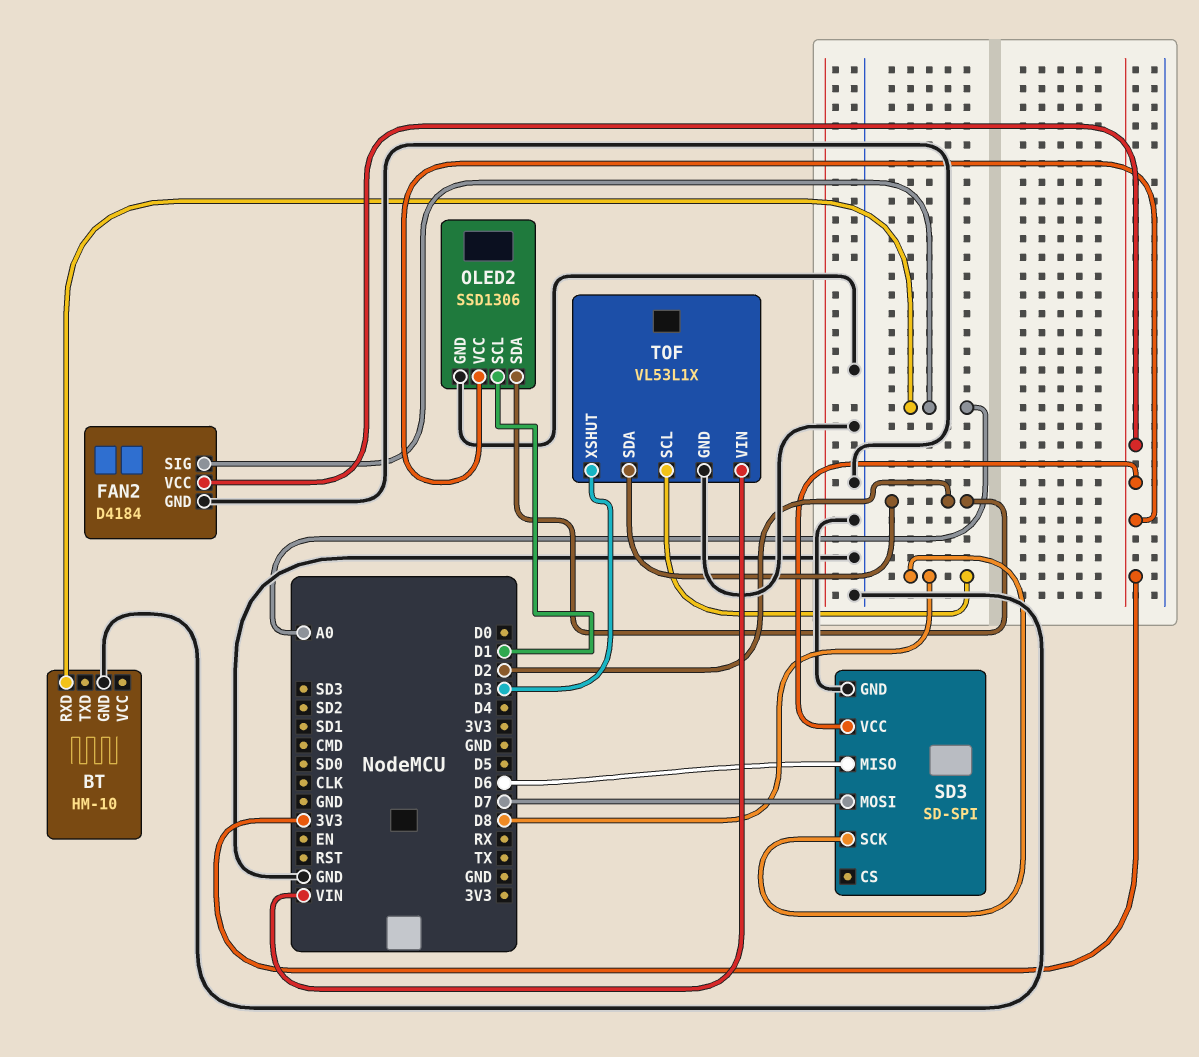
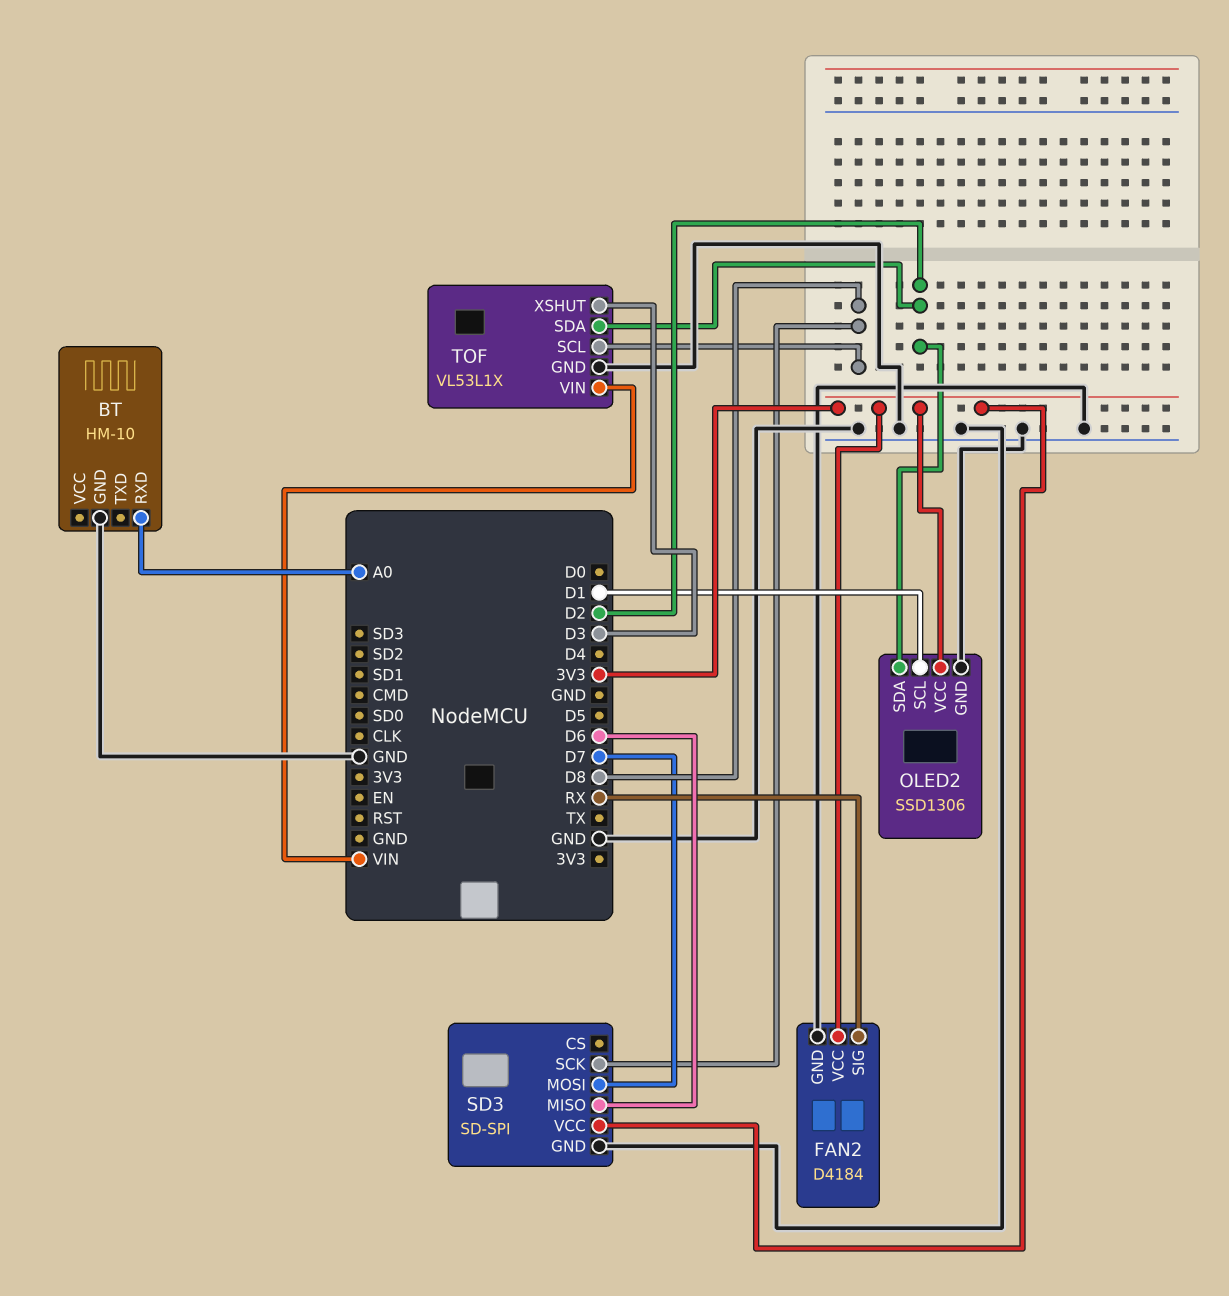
FAN2 pin SIG: A0 -> RX

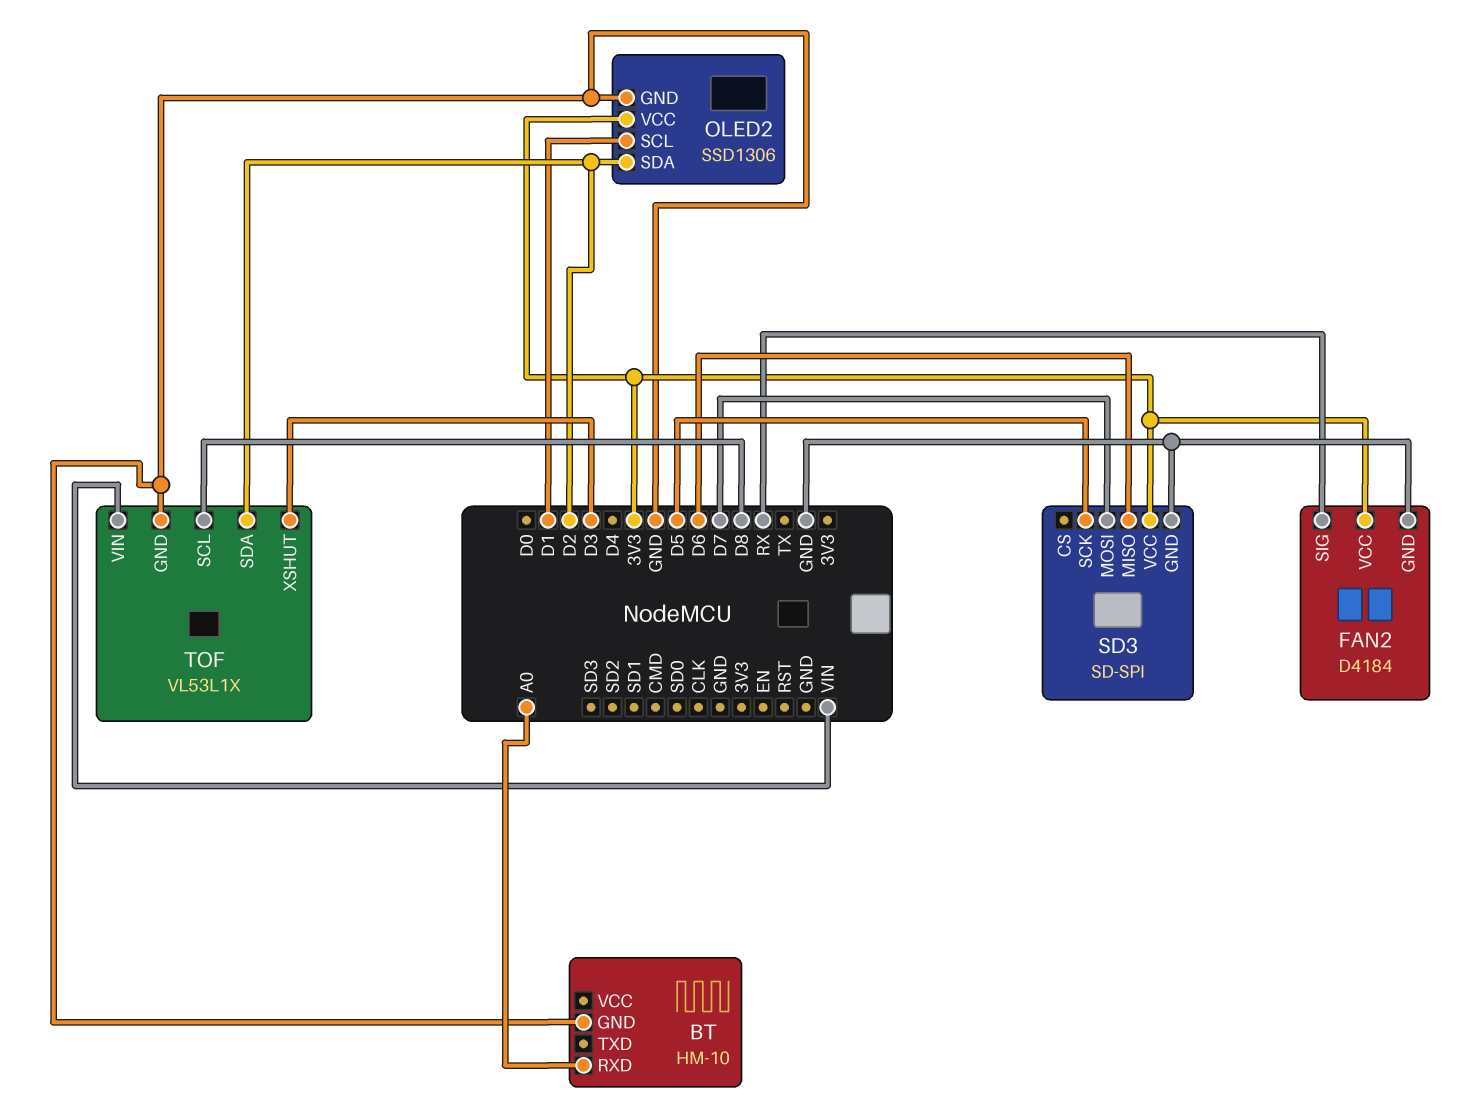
SD3 pin SCK: D8 -> D5

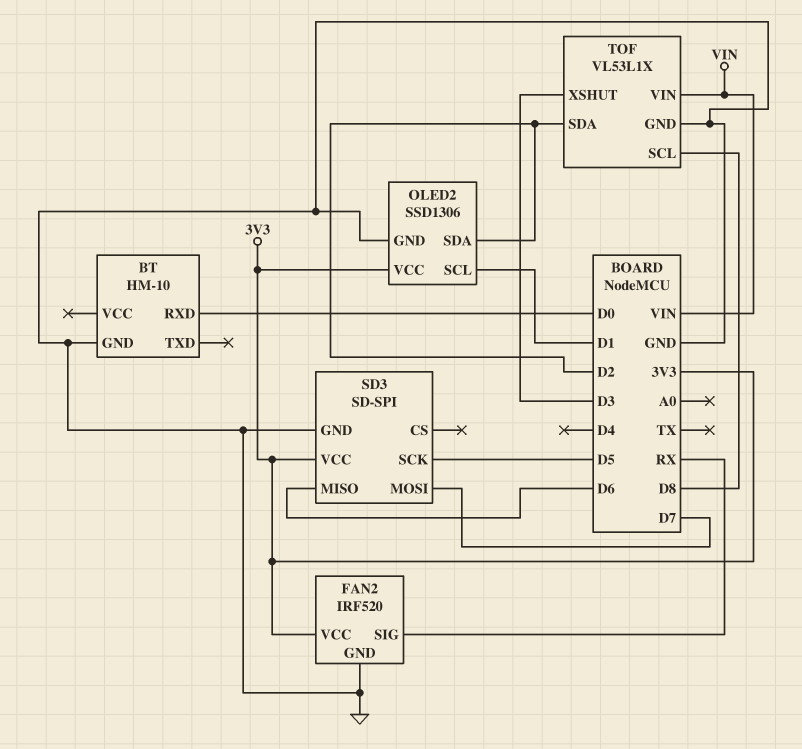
BT pin RXD: A0 -> D0
FAN2: D4184 -> IRF520

